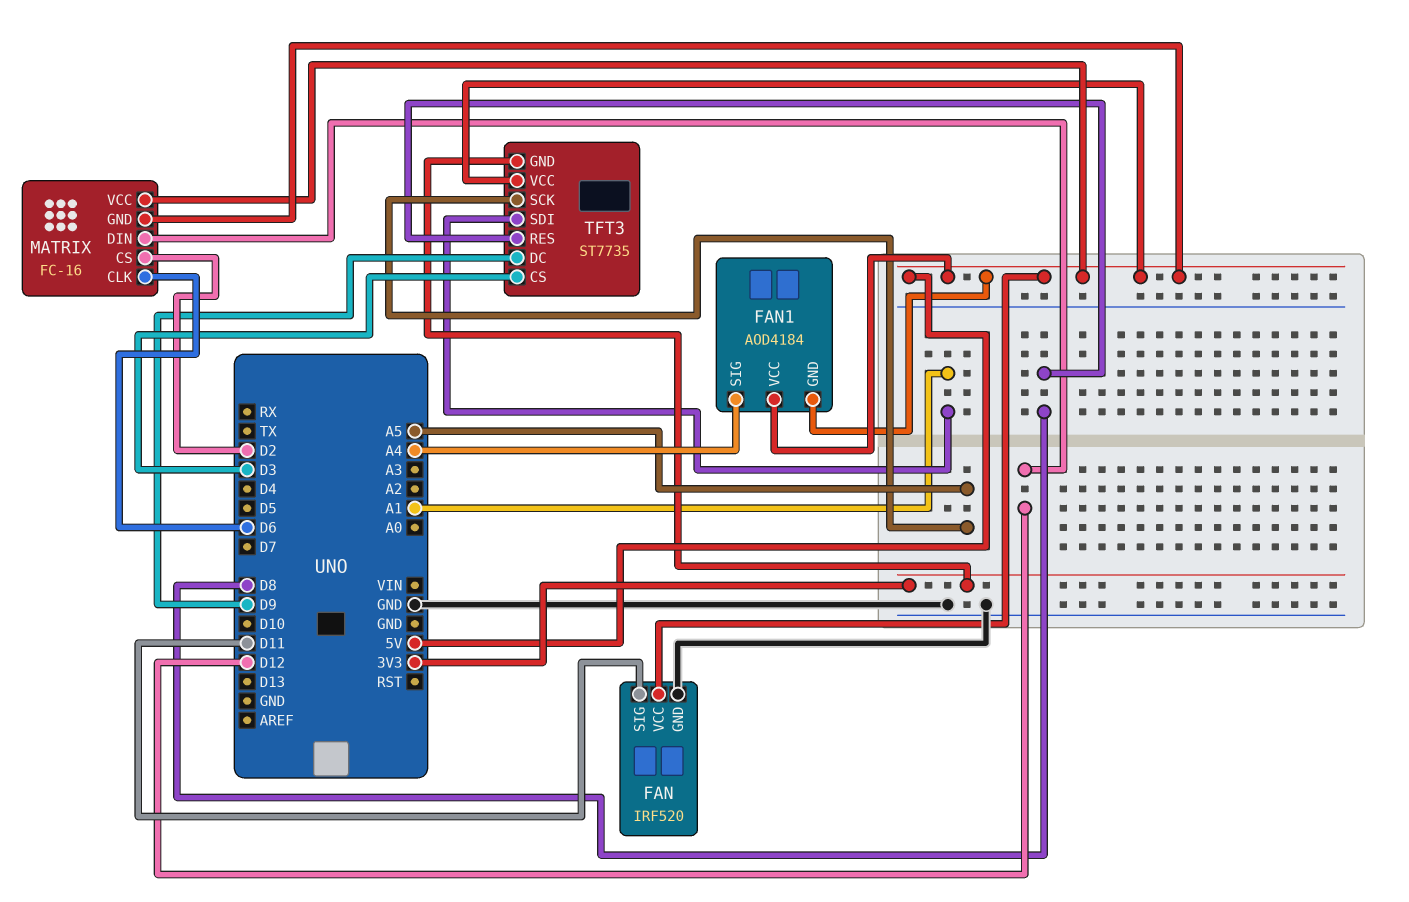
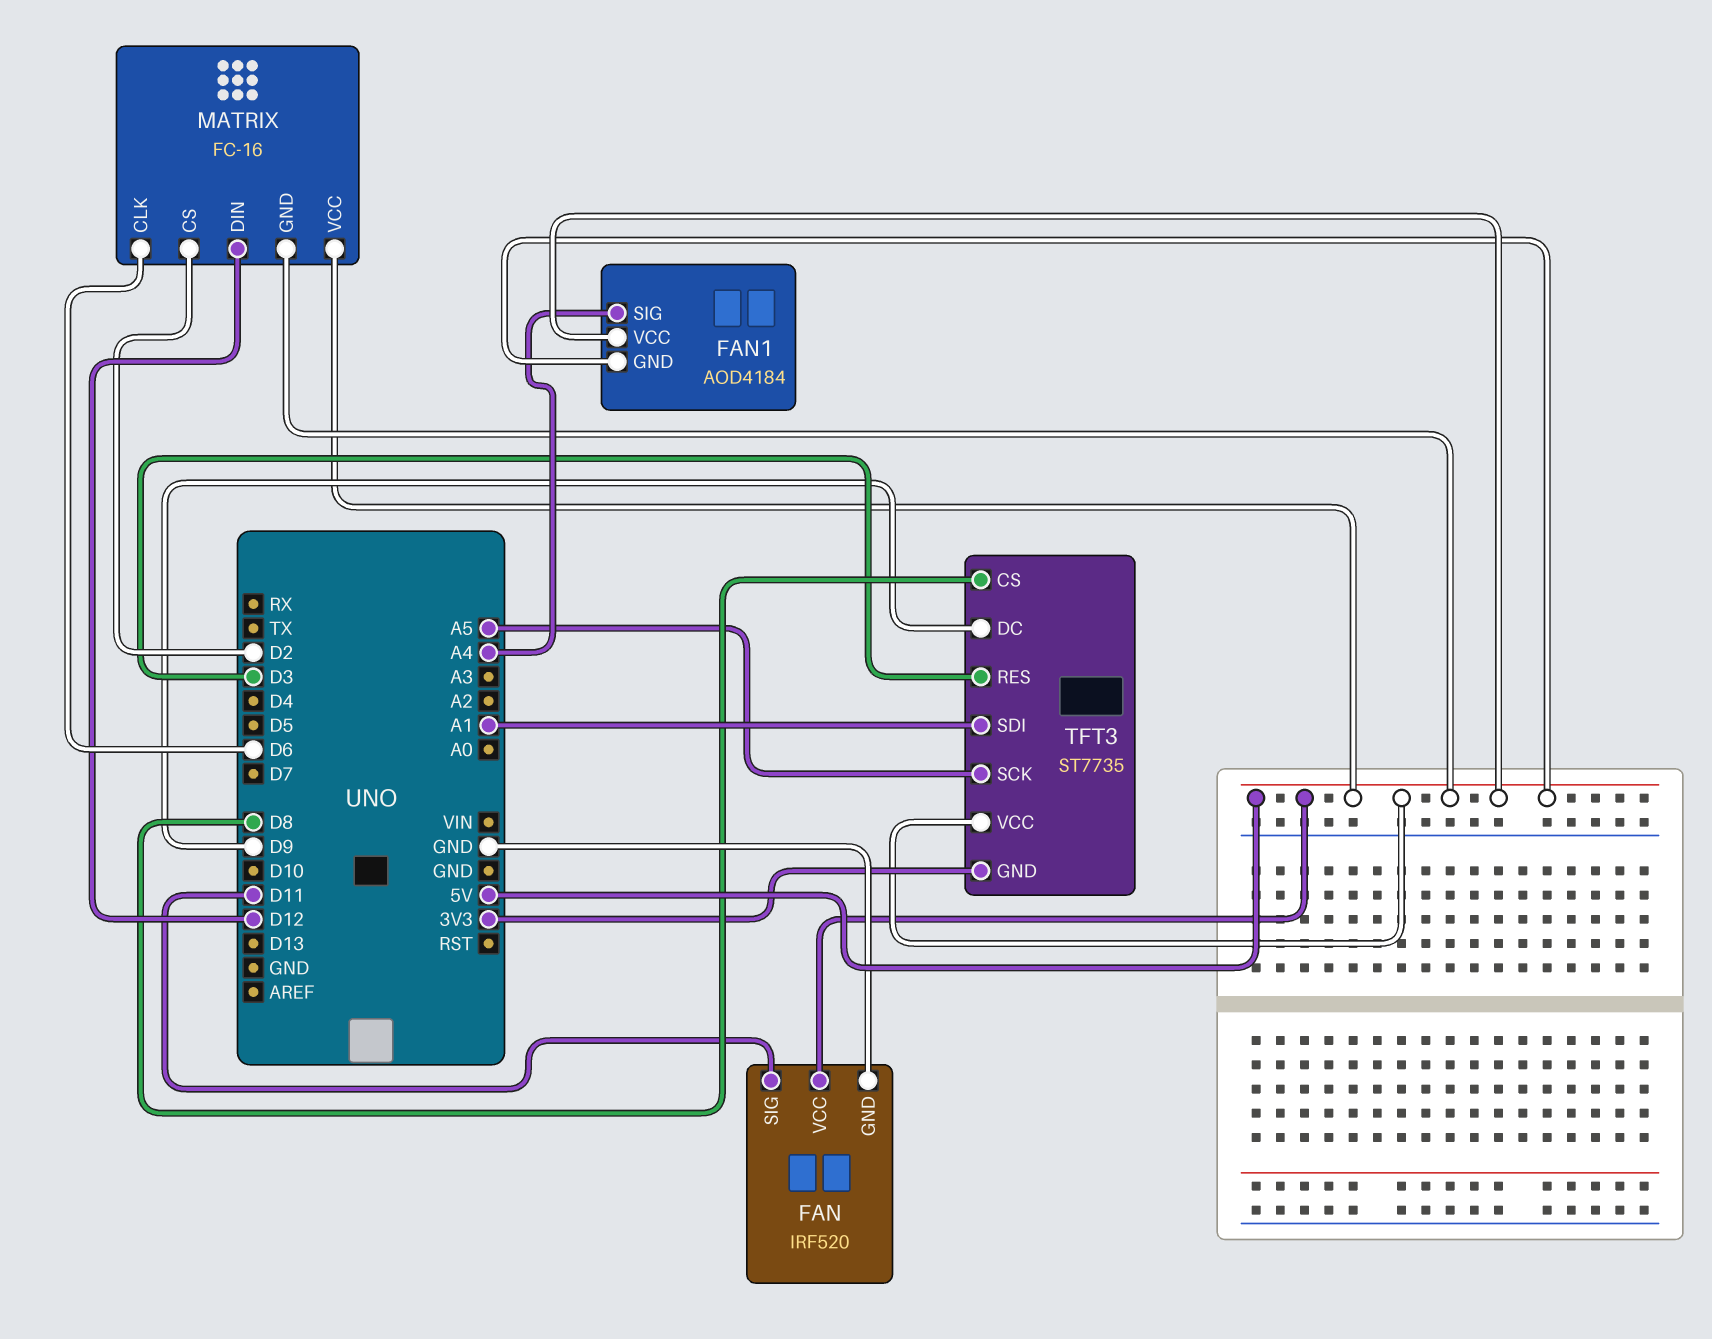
TFT3 pin CS: D3 -> D8
TFT3 pin RES: D8 -> D3

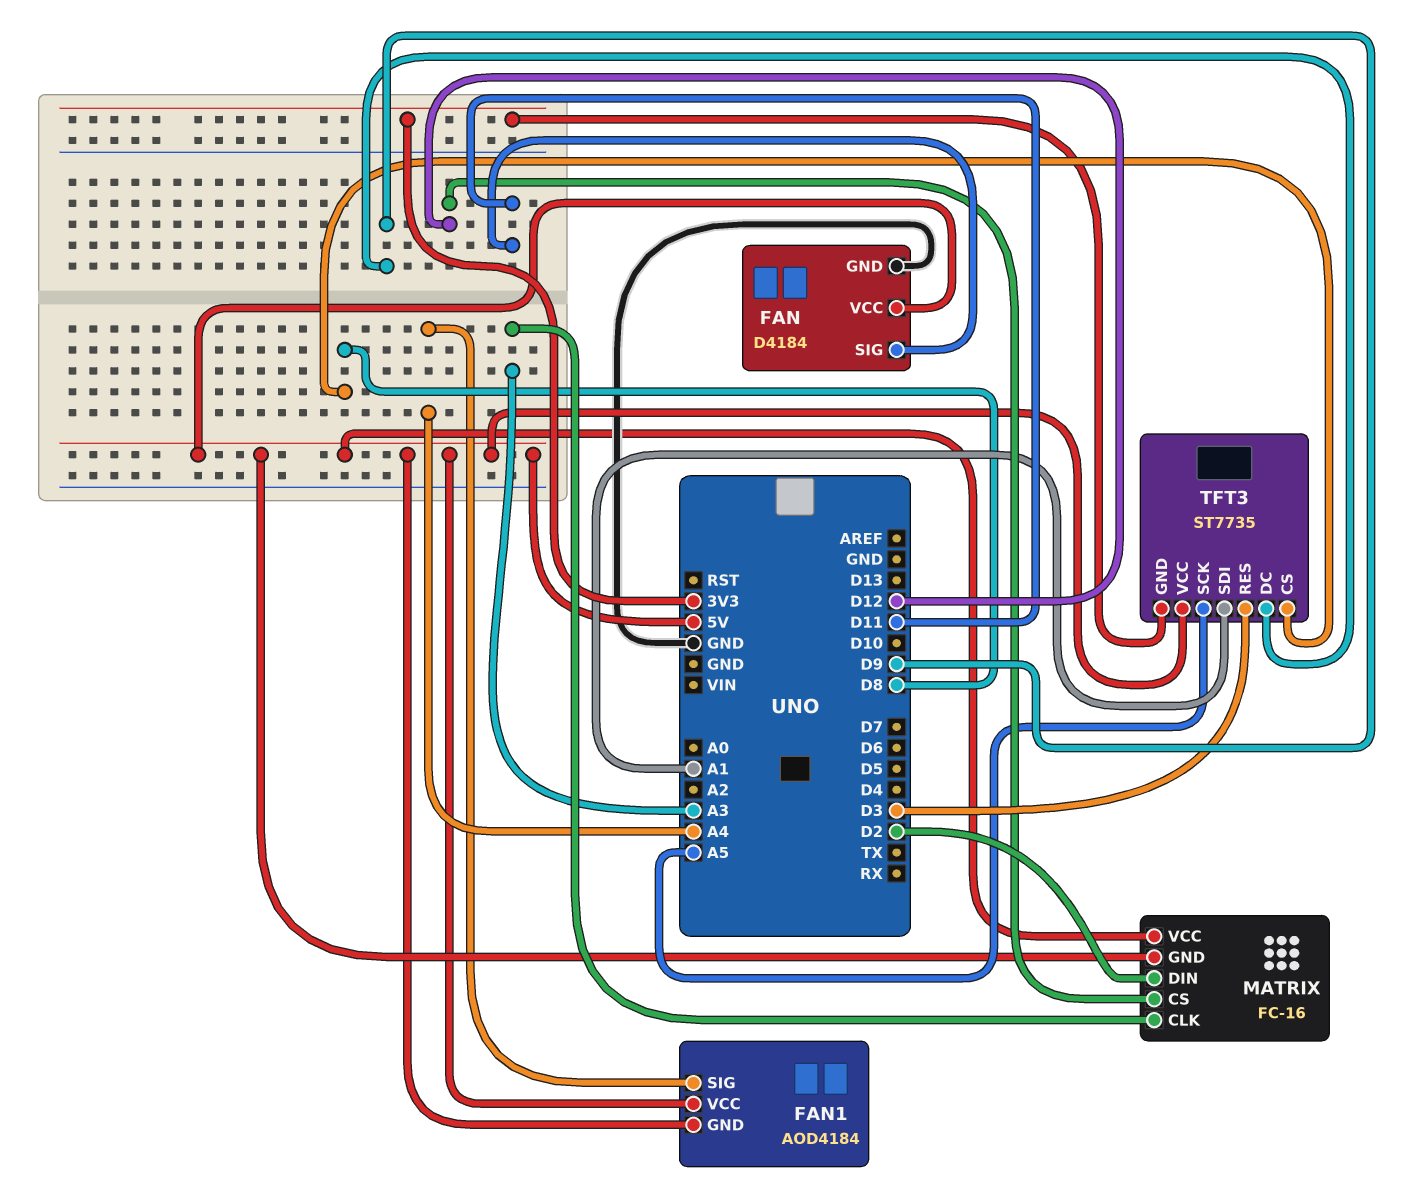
FAN: IRF520 -> D4184
MATRIX pin CLK: D6 -> A3
MATRIX pin CS: D2 -> D12
MATRIX pin DIN: D12 -> D2

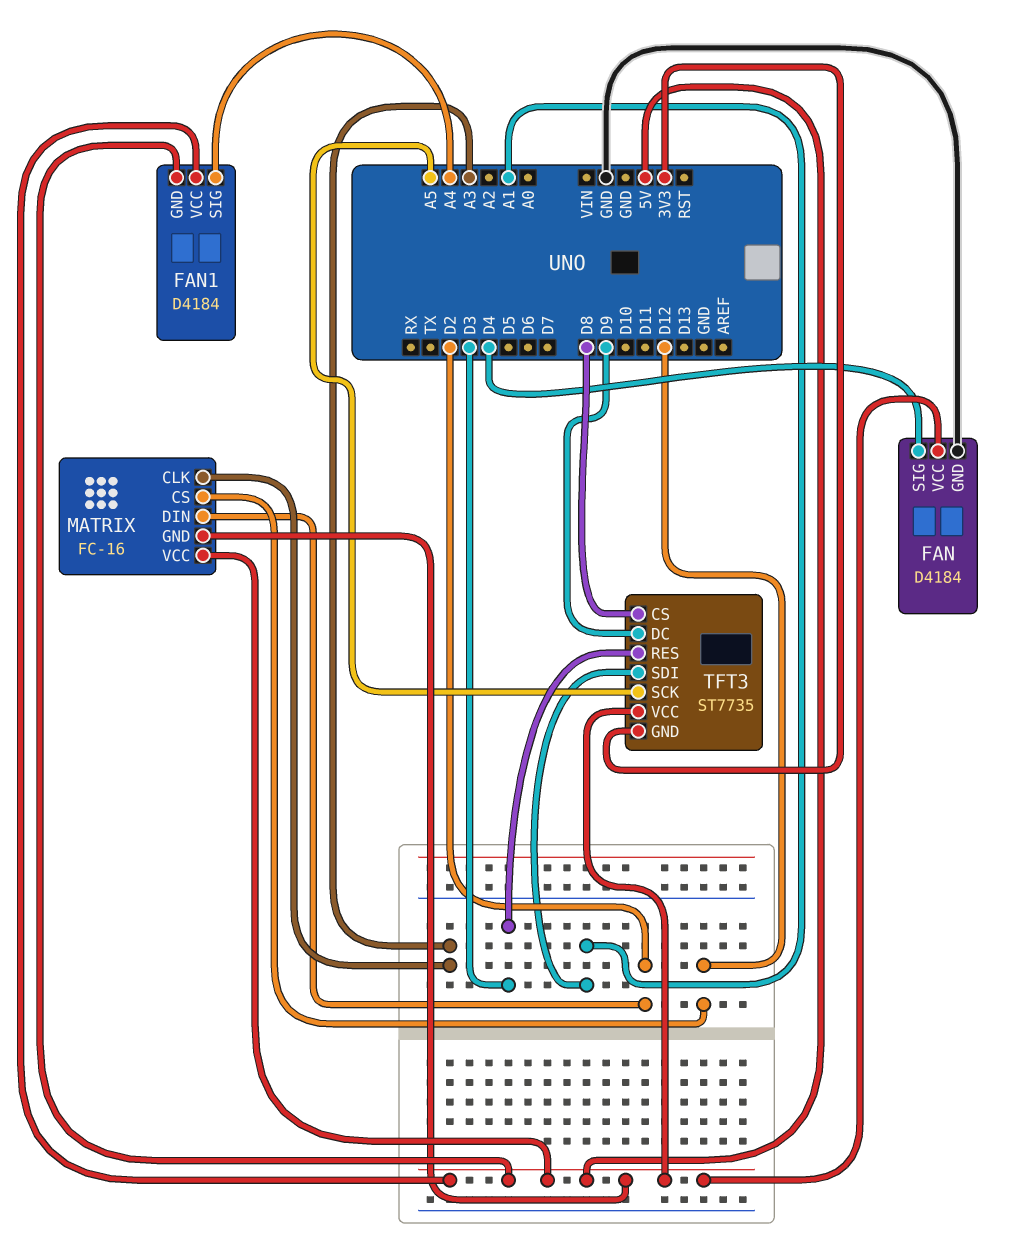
FAN pin SIG: D11 -> D4
FAN1: AOD4184 -> D4184

